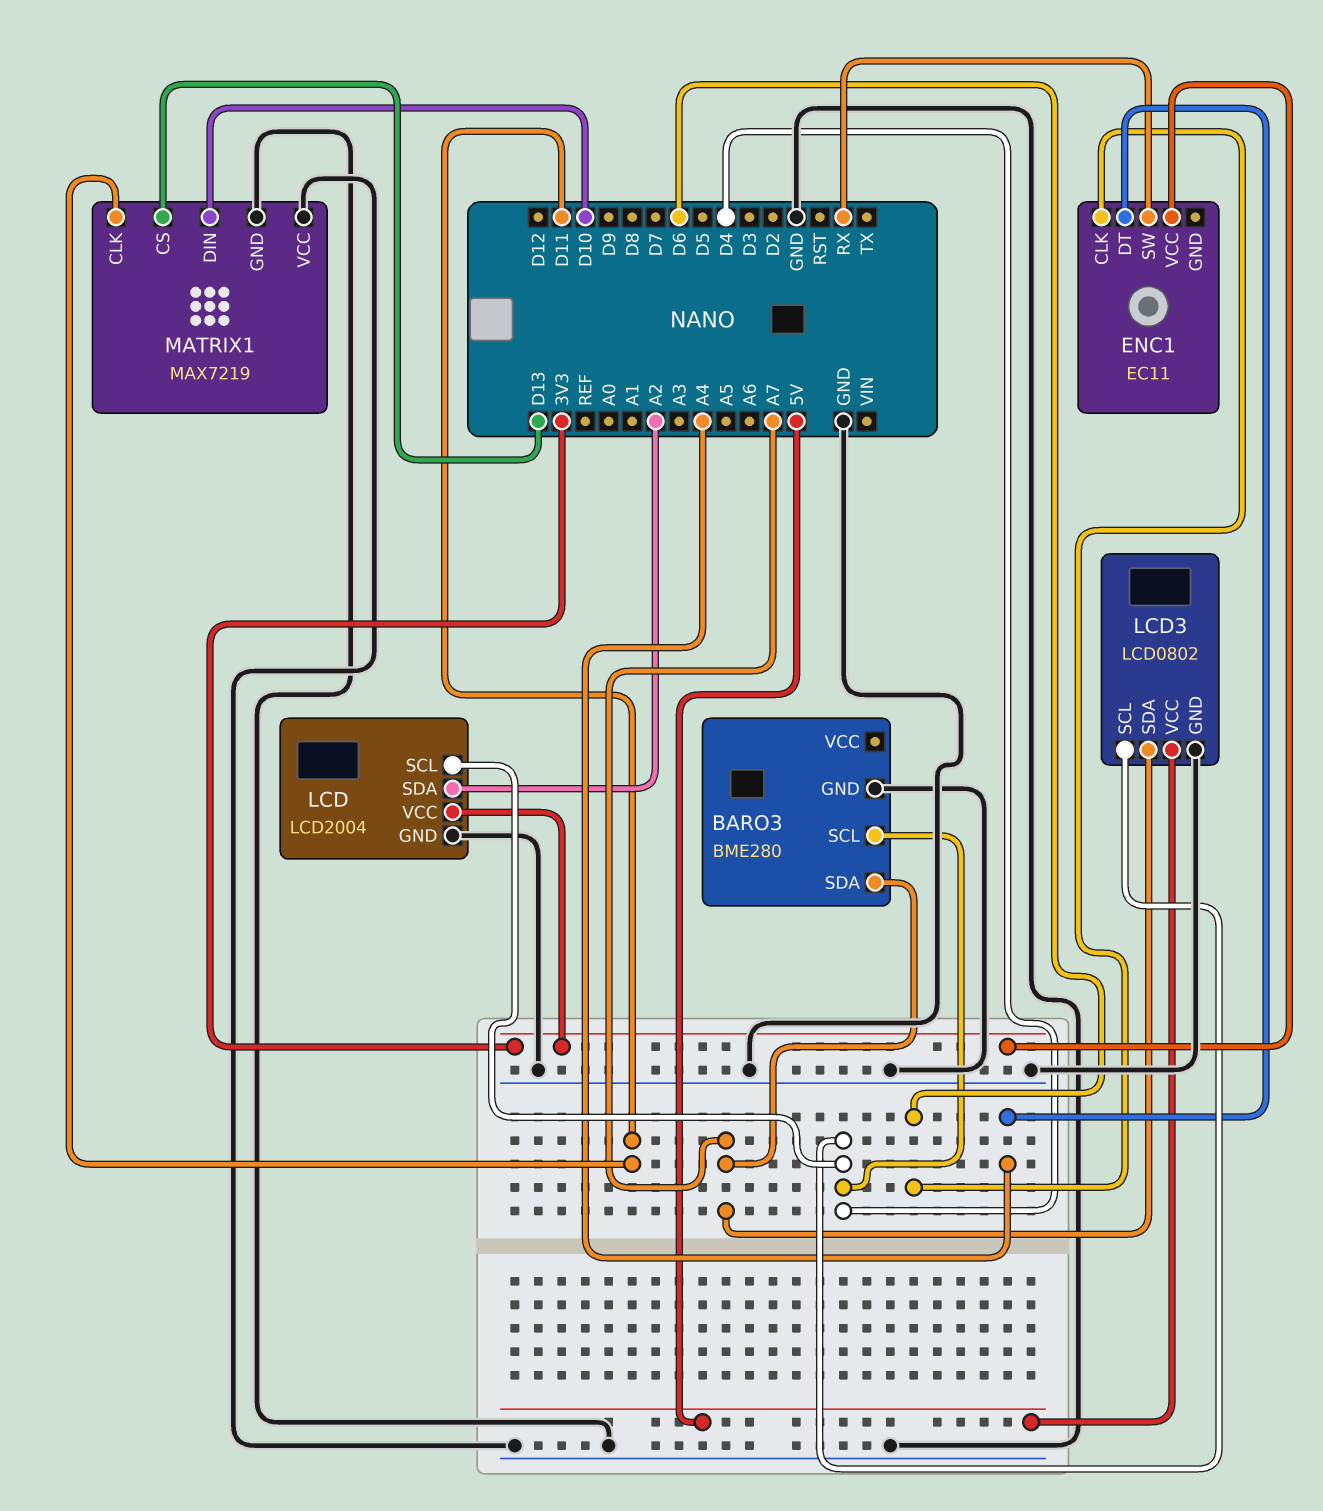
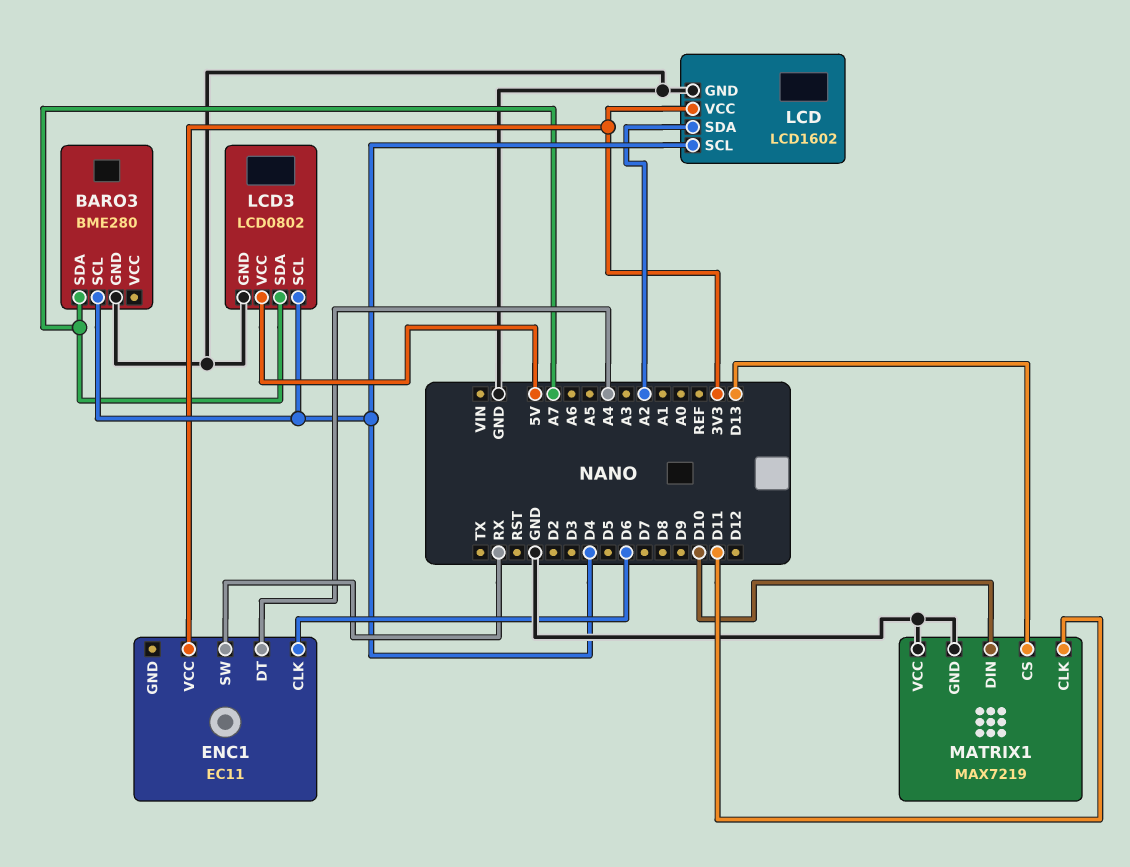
LCD: LCD2004 -> LCD1602

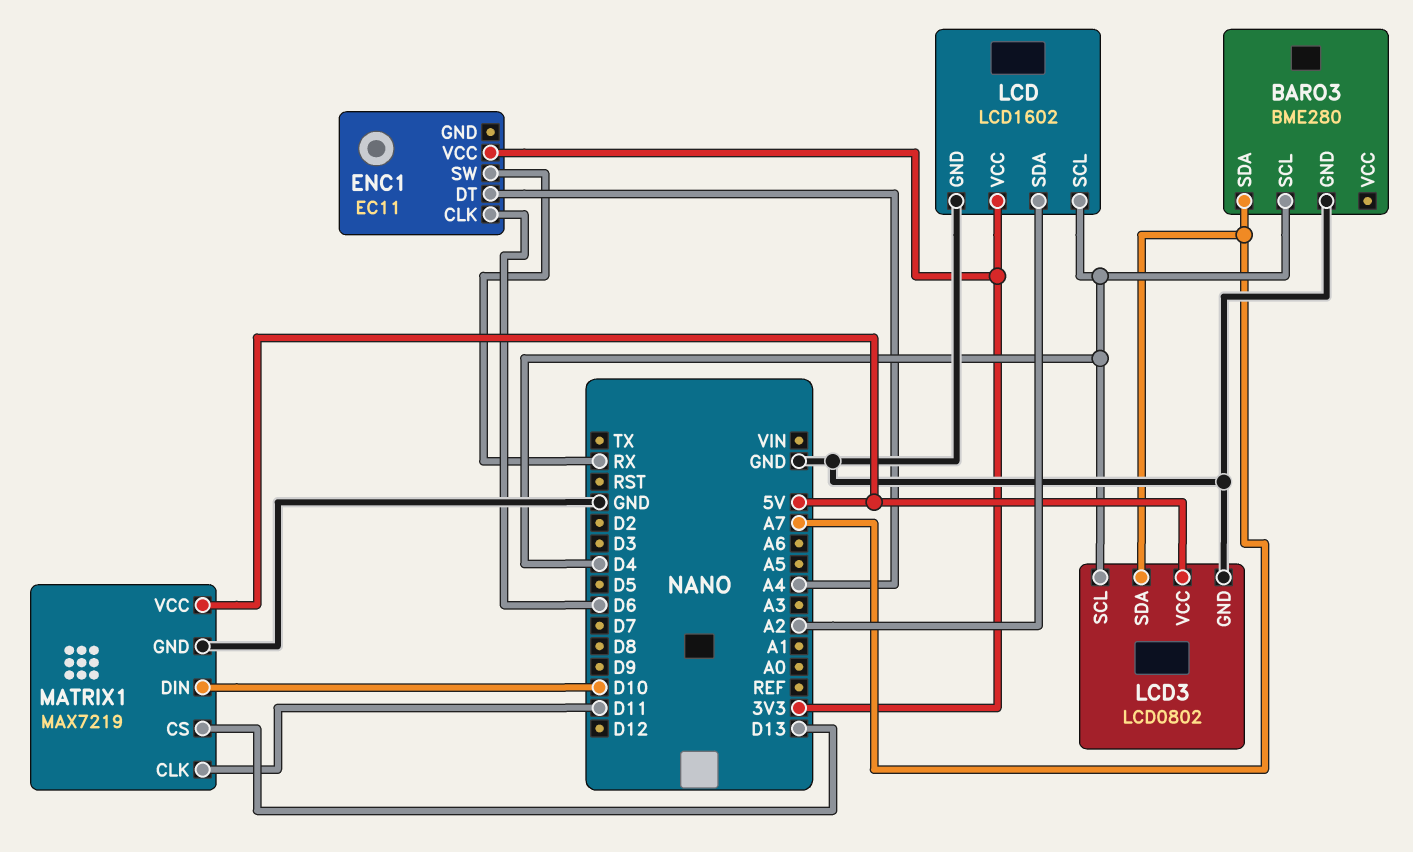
MATRIX1 pin VCC: GND -> 5V

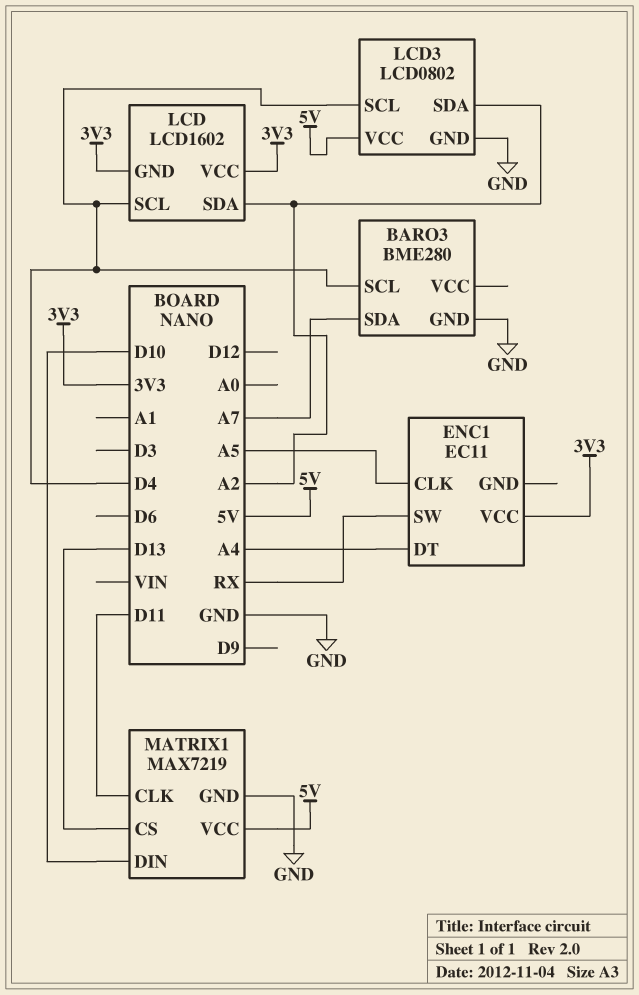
ENC1 pin CLK: D6 -> A5
LCD pin GND: GND -> 3V3
LCD3 pin SDA: A7 -> A2

